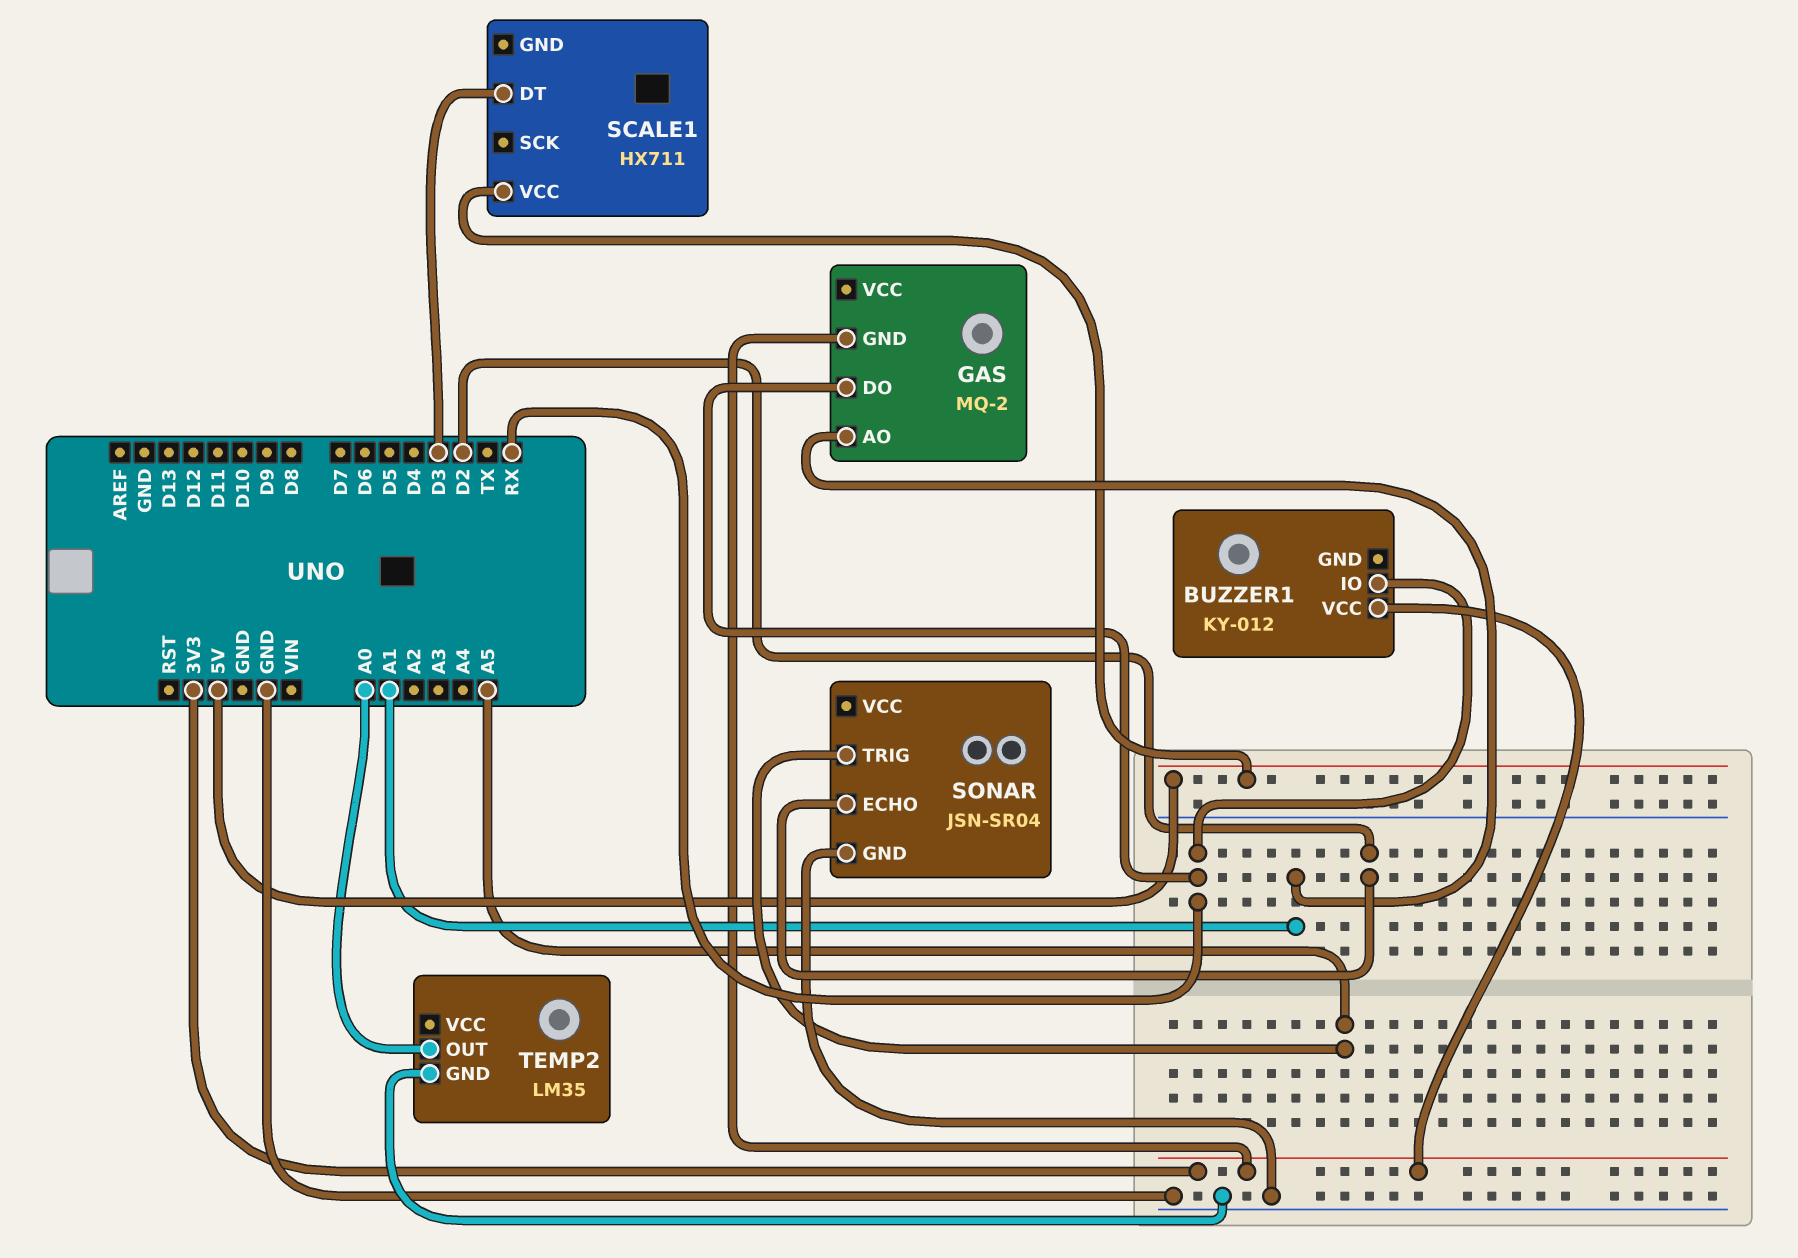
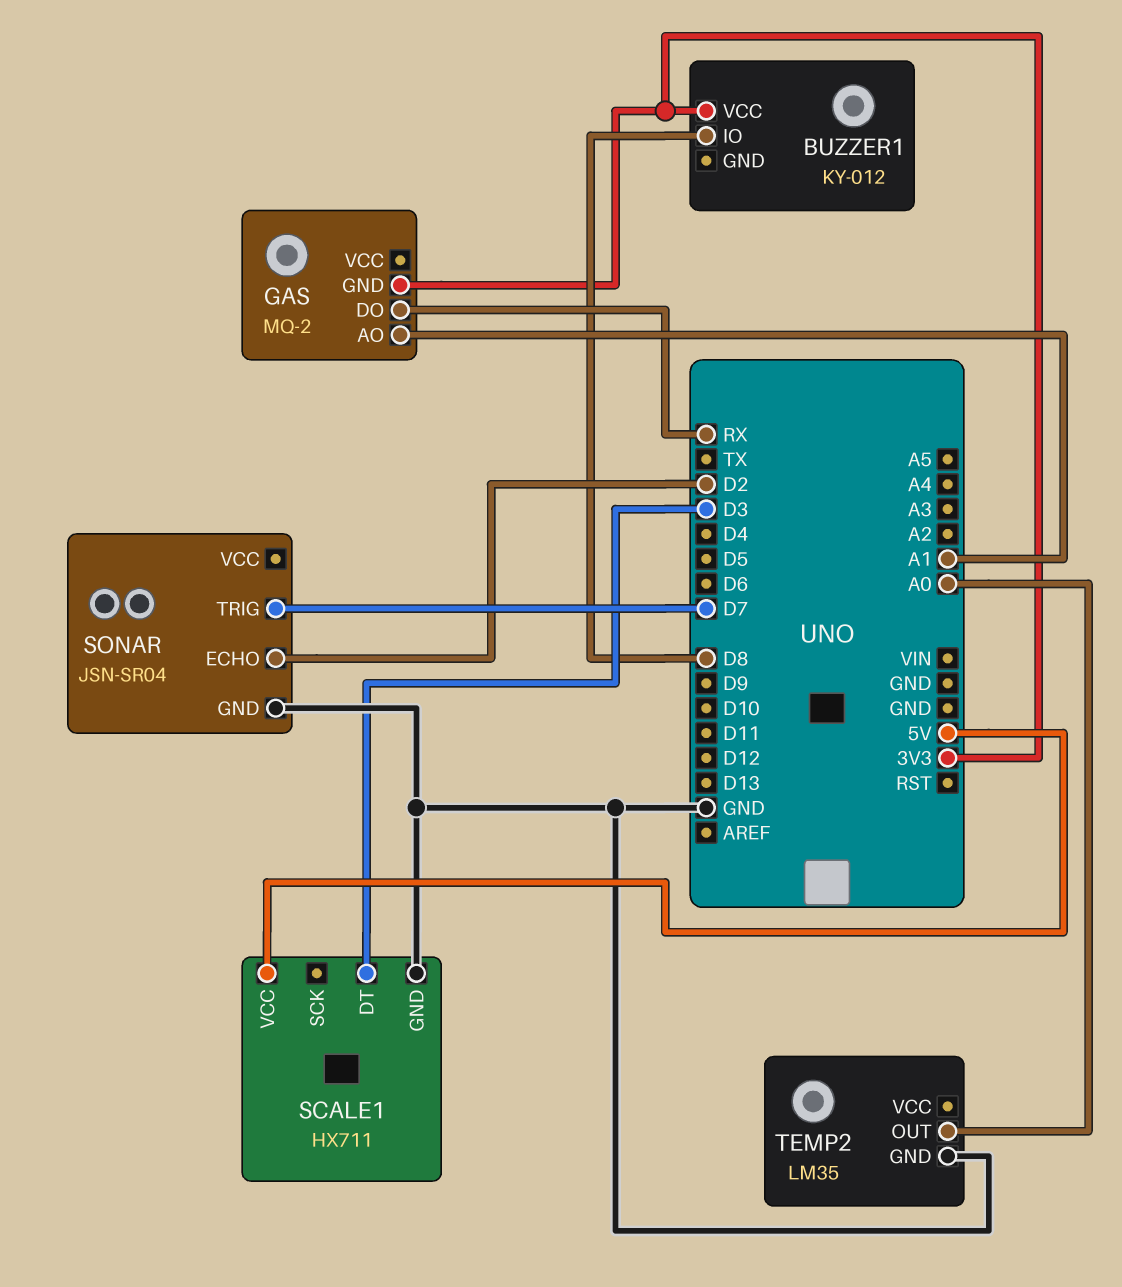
BUZZER1 pin IO: RX -> D8
SCALE1 pin GND: none -> GND
SONAR pin TRIG: A5 -> D7

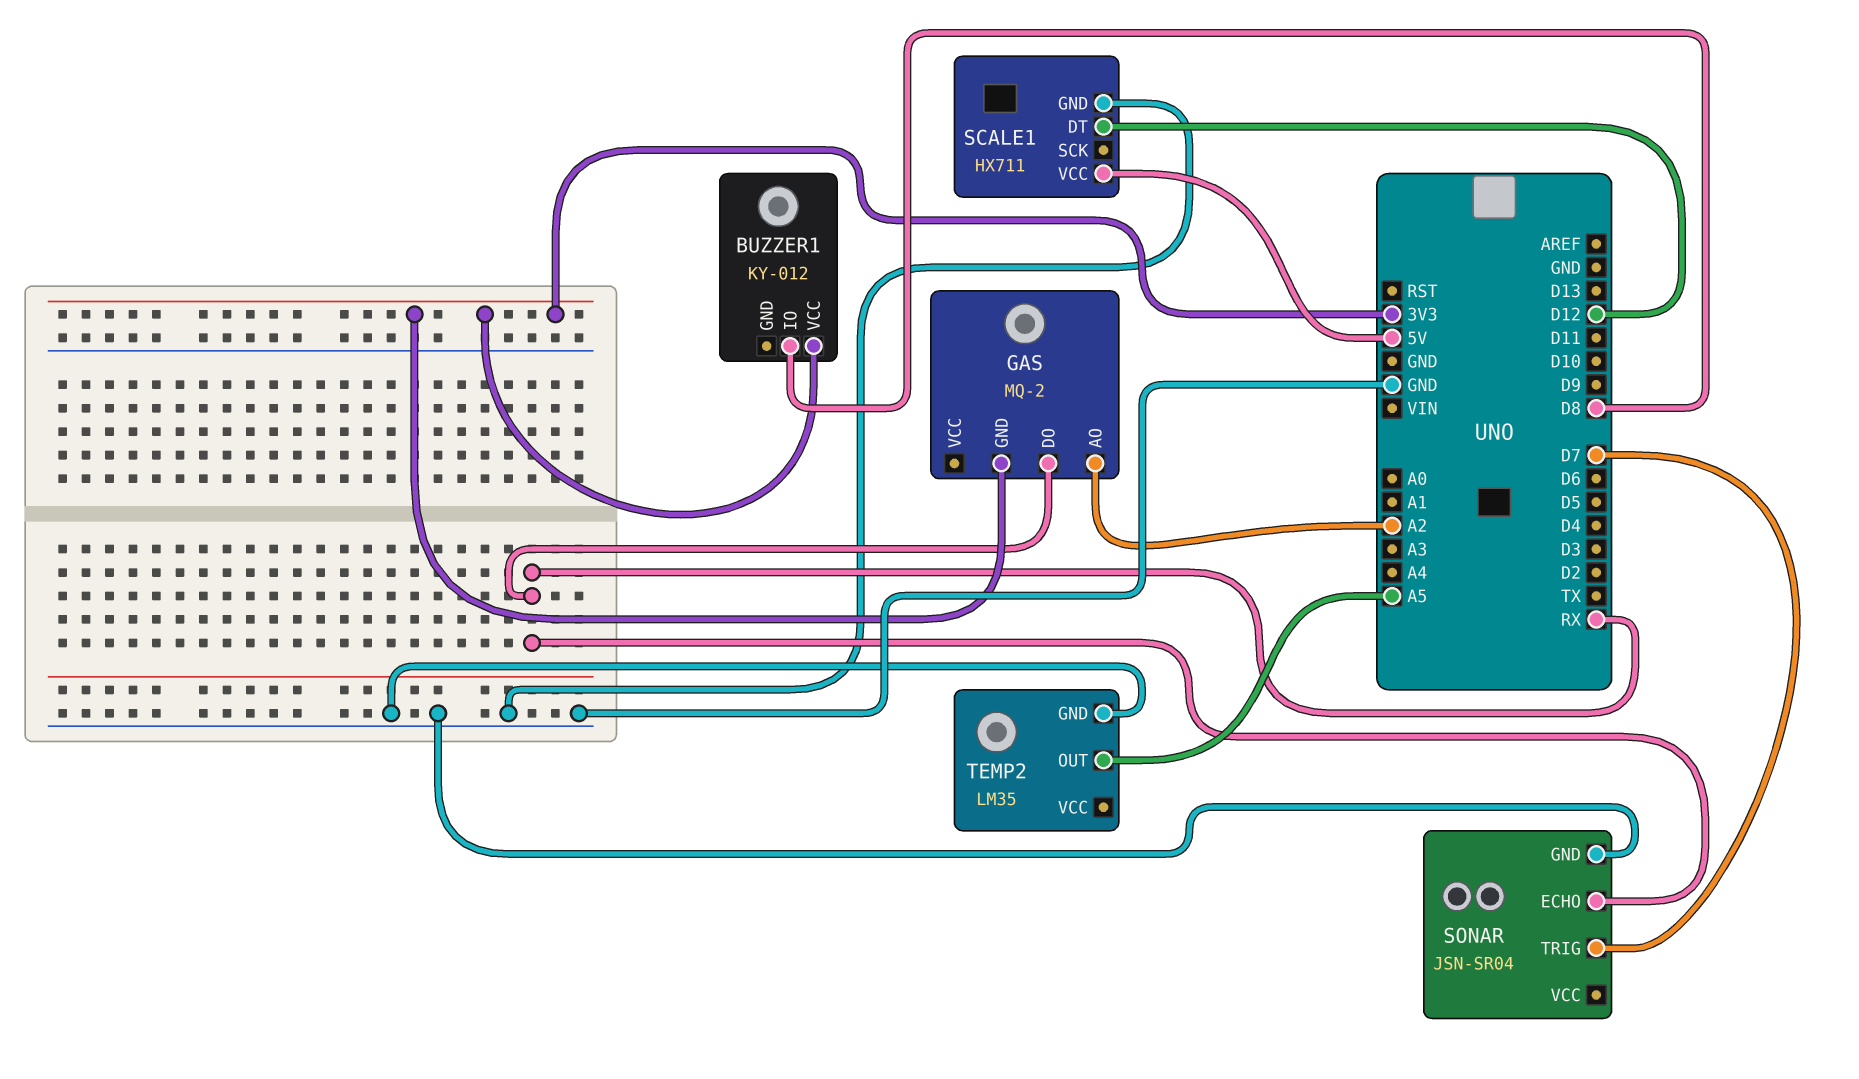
GAS pin AO: A1 -> A2
SCALE1 pin DT: D3 -> D12
SONAR pin ECHO: D2 -> RX
TEMP2 pin OUT: A0 -> A5

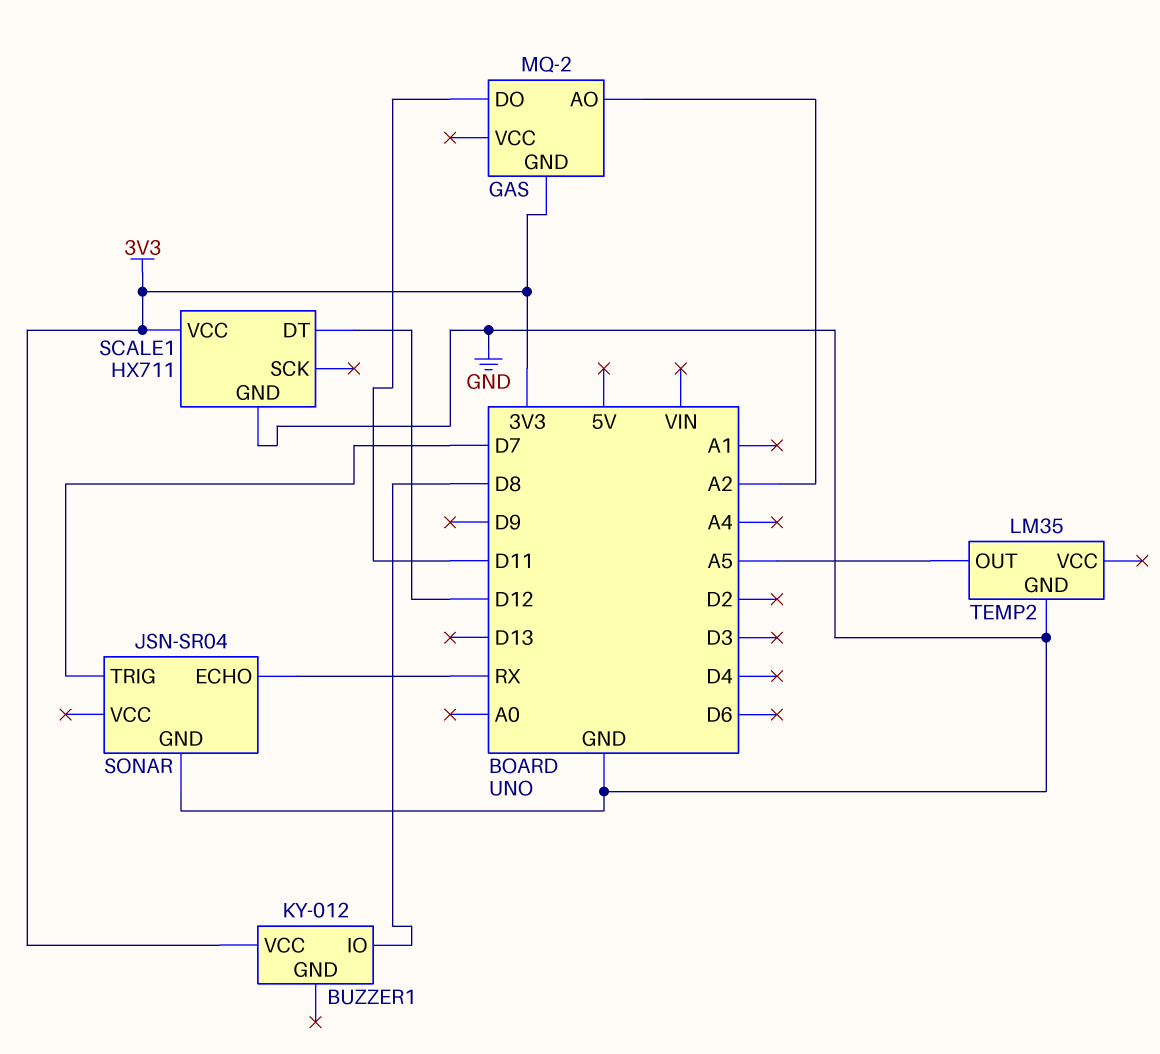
GAS pin DO: RX -> D11
SCALE1 pin VCC: 5V -> 3V3

